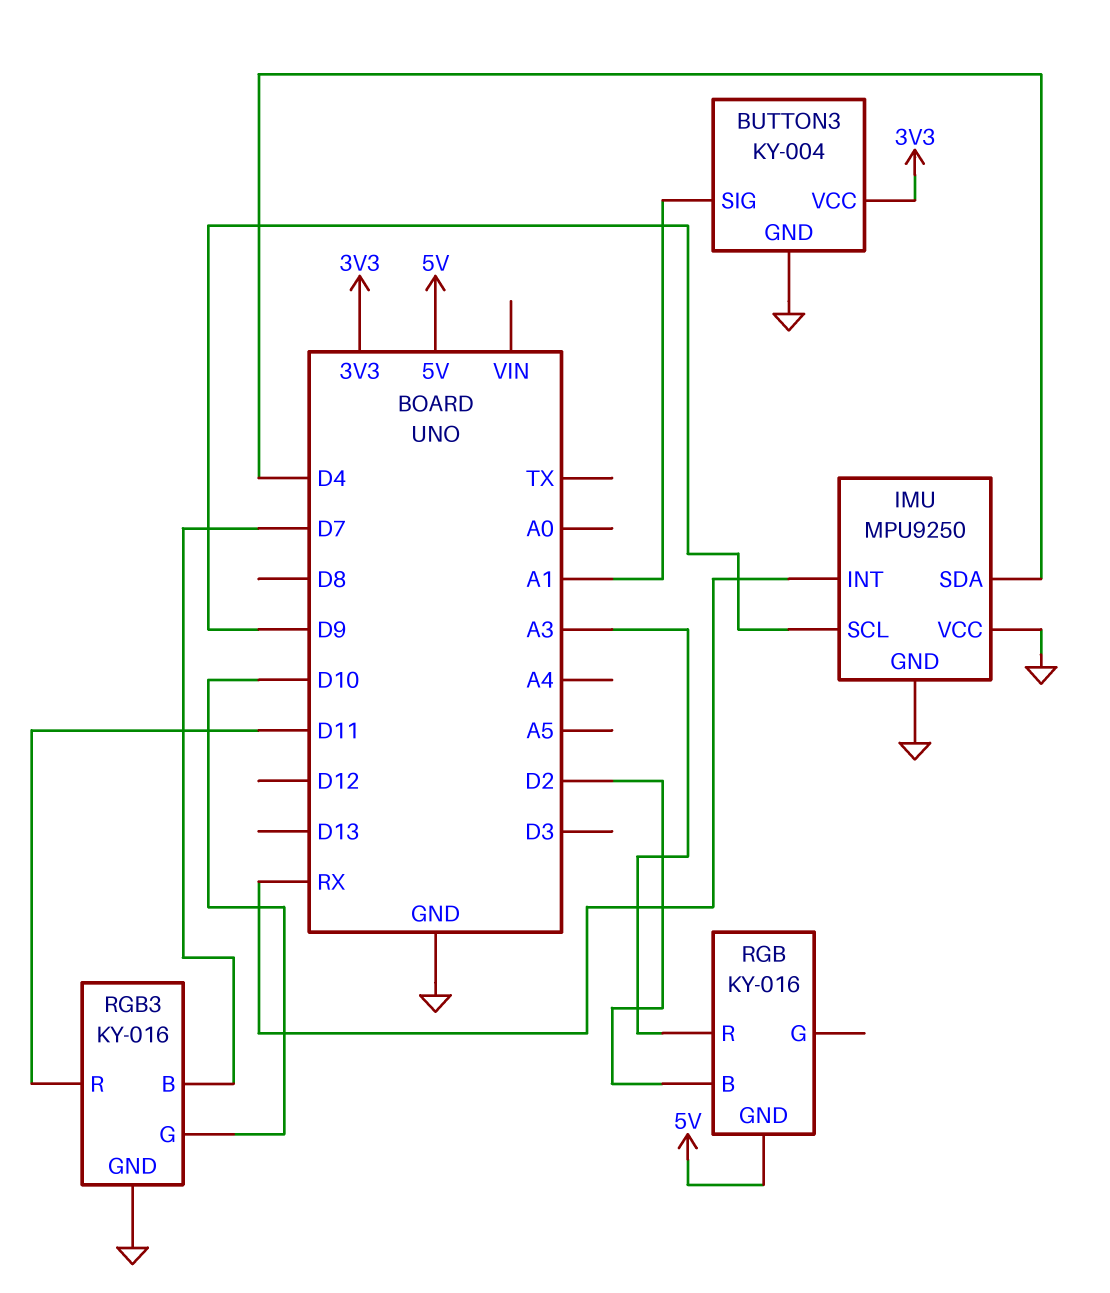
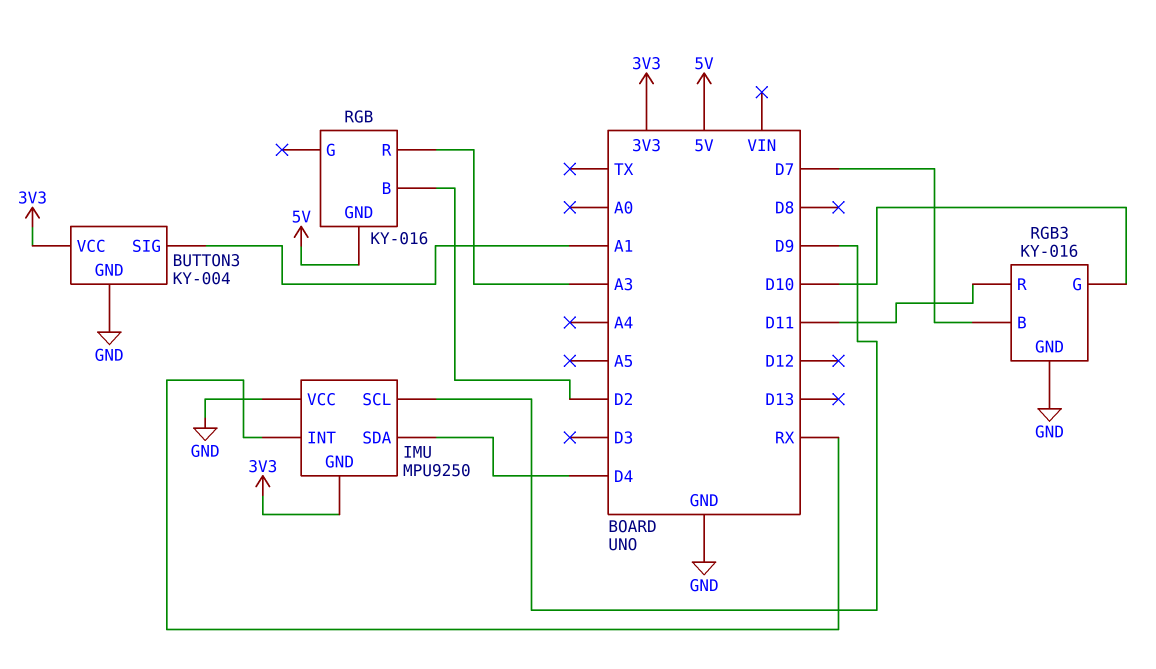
IMU pin GND: GND -> 3V3

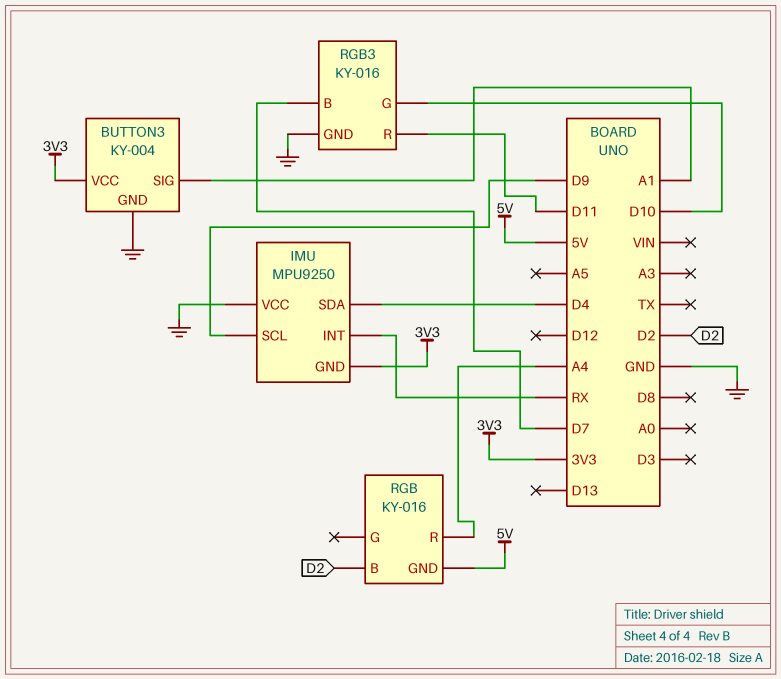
RGB pin R: A3 -> A4

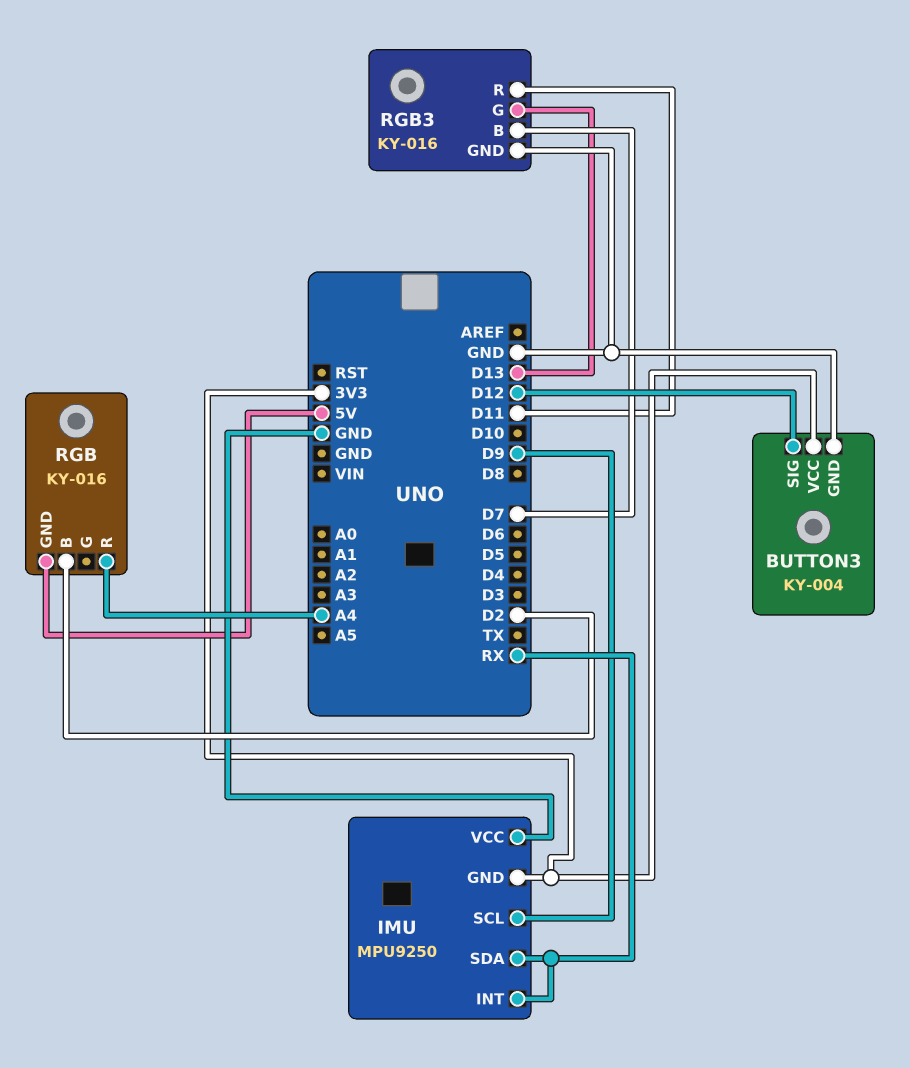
BUTTON3 pin SIG: A1 -> D12
IMU pin SDA: D4 -> RX
RGB3 pin G: D10 -> D13

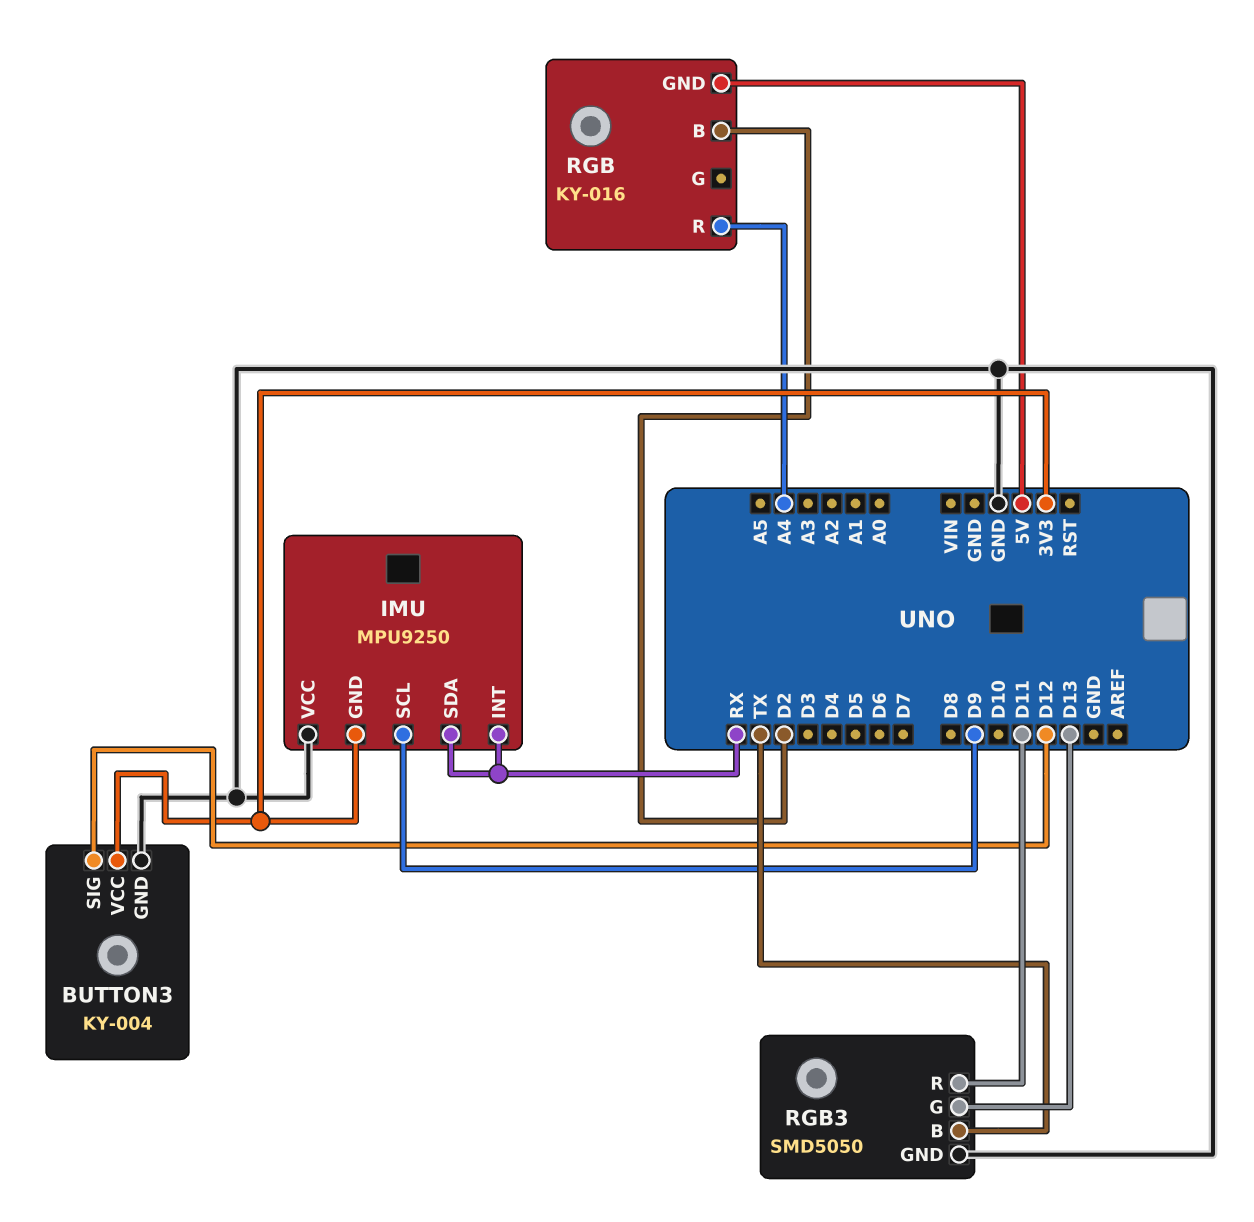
RGB3: KY-016 -> SMD5050
RGB3 pin B: D7 -> TX

